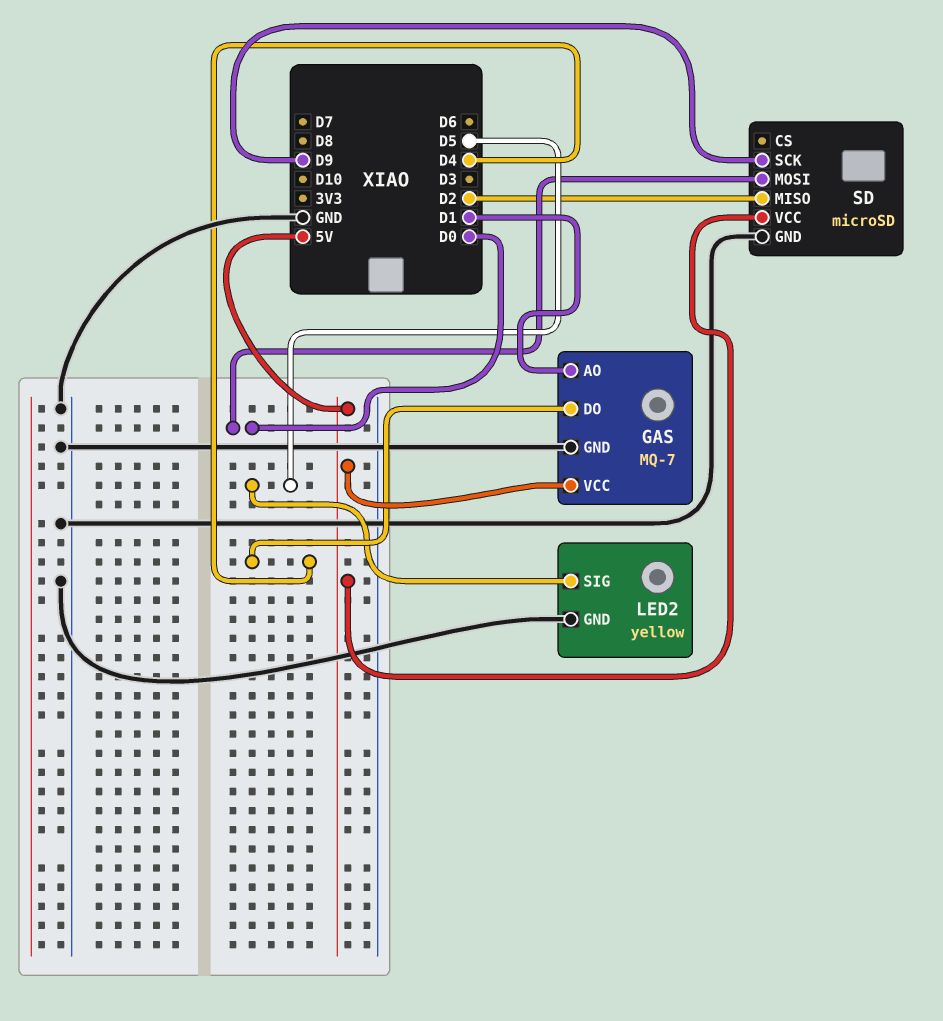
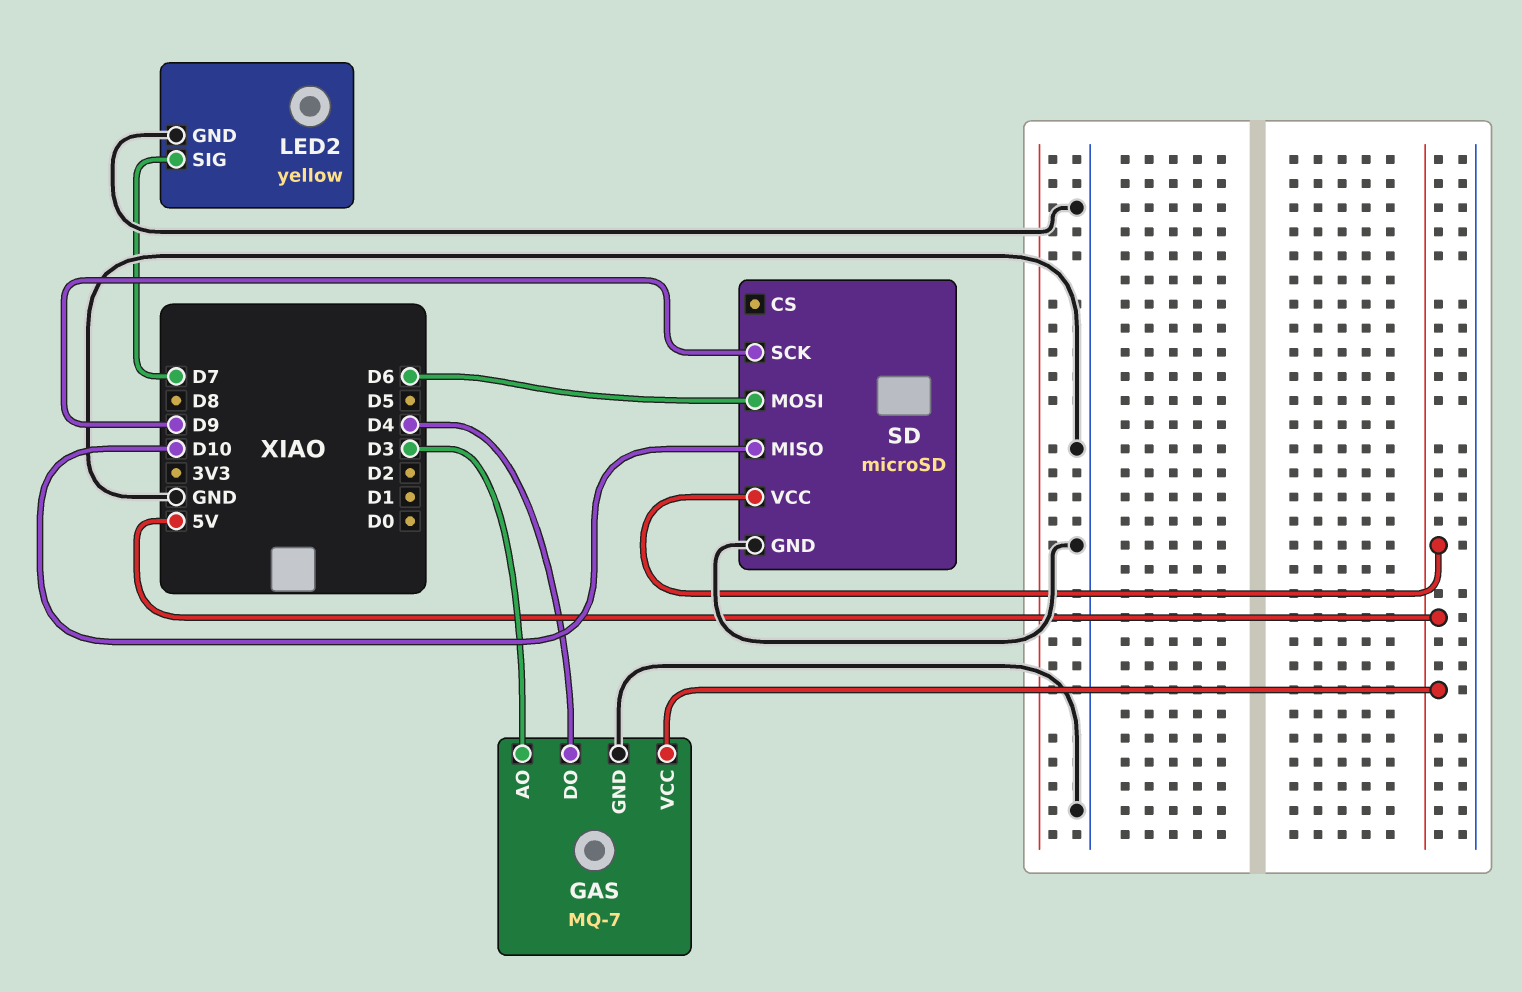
GAS pin AO: D1 -> D3
LED2 pin SIG: D5 -> D7
SD pin MISO: D2 -> D10
SD pin MOSI: D0 -> D6

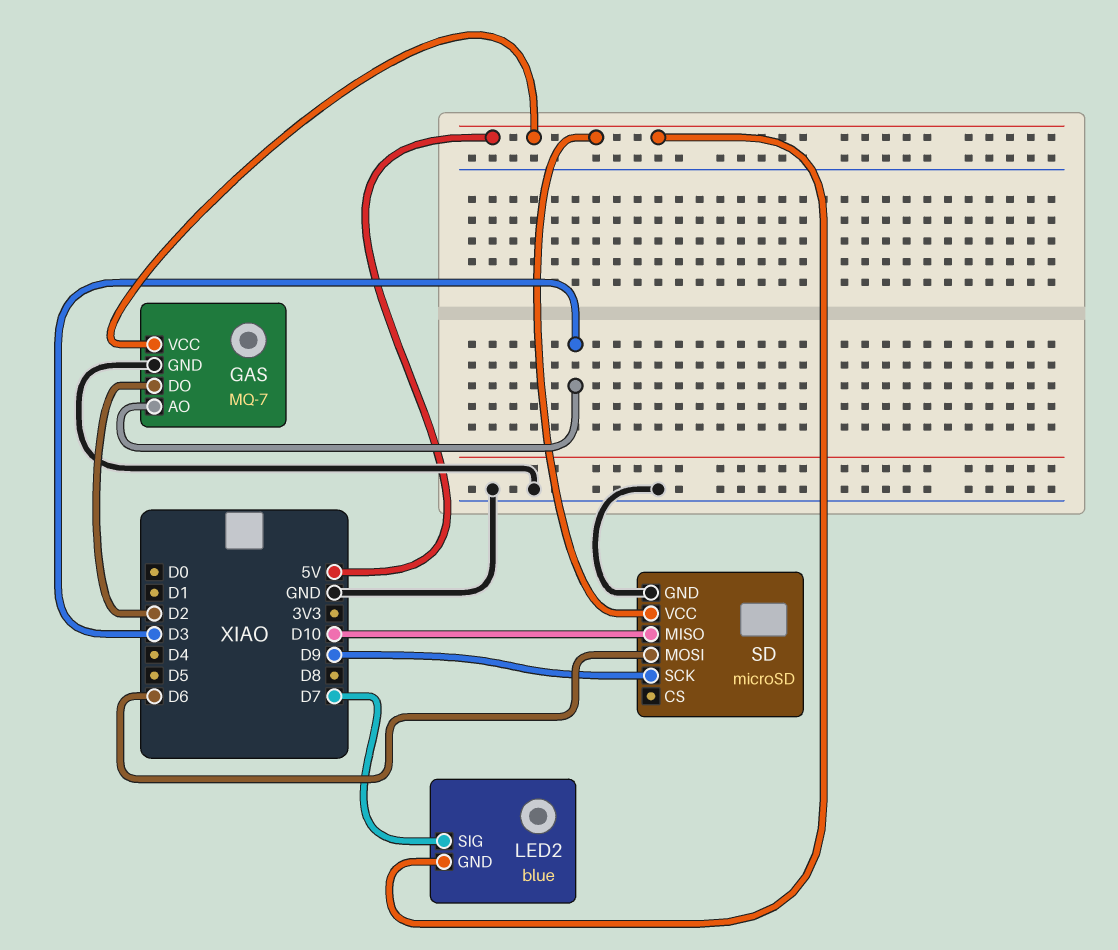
GAS pin DO: D4 -> D2
LED2: yellow -> blue
LED2 pin GND: GND -> 5V

